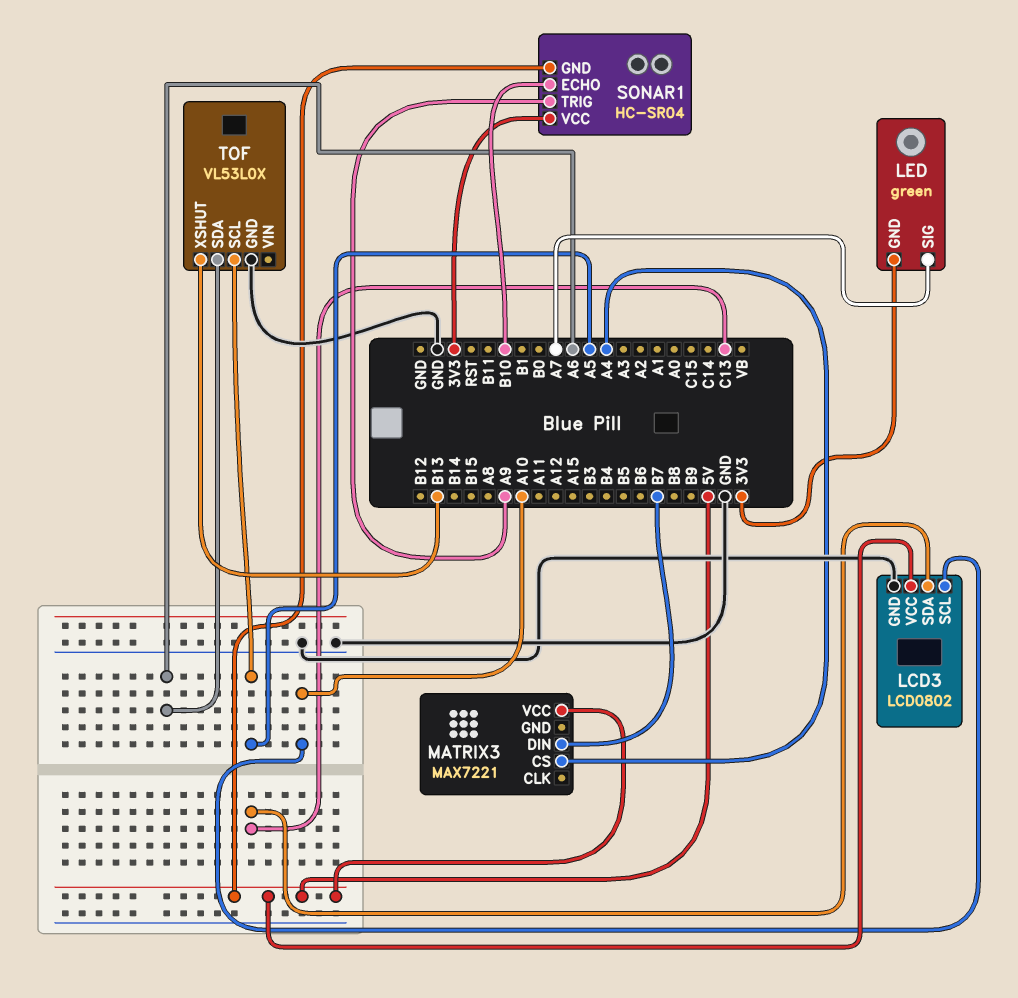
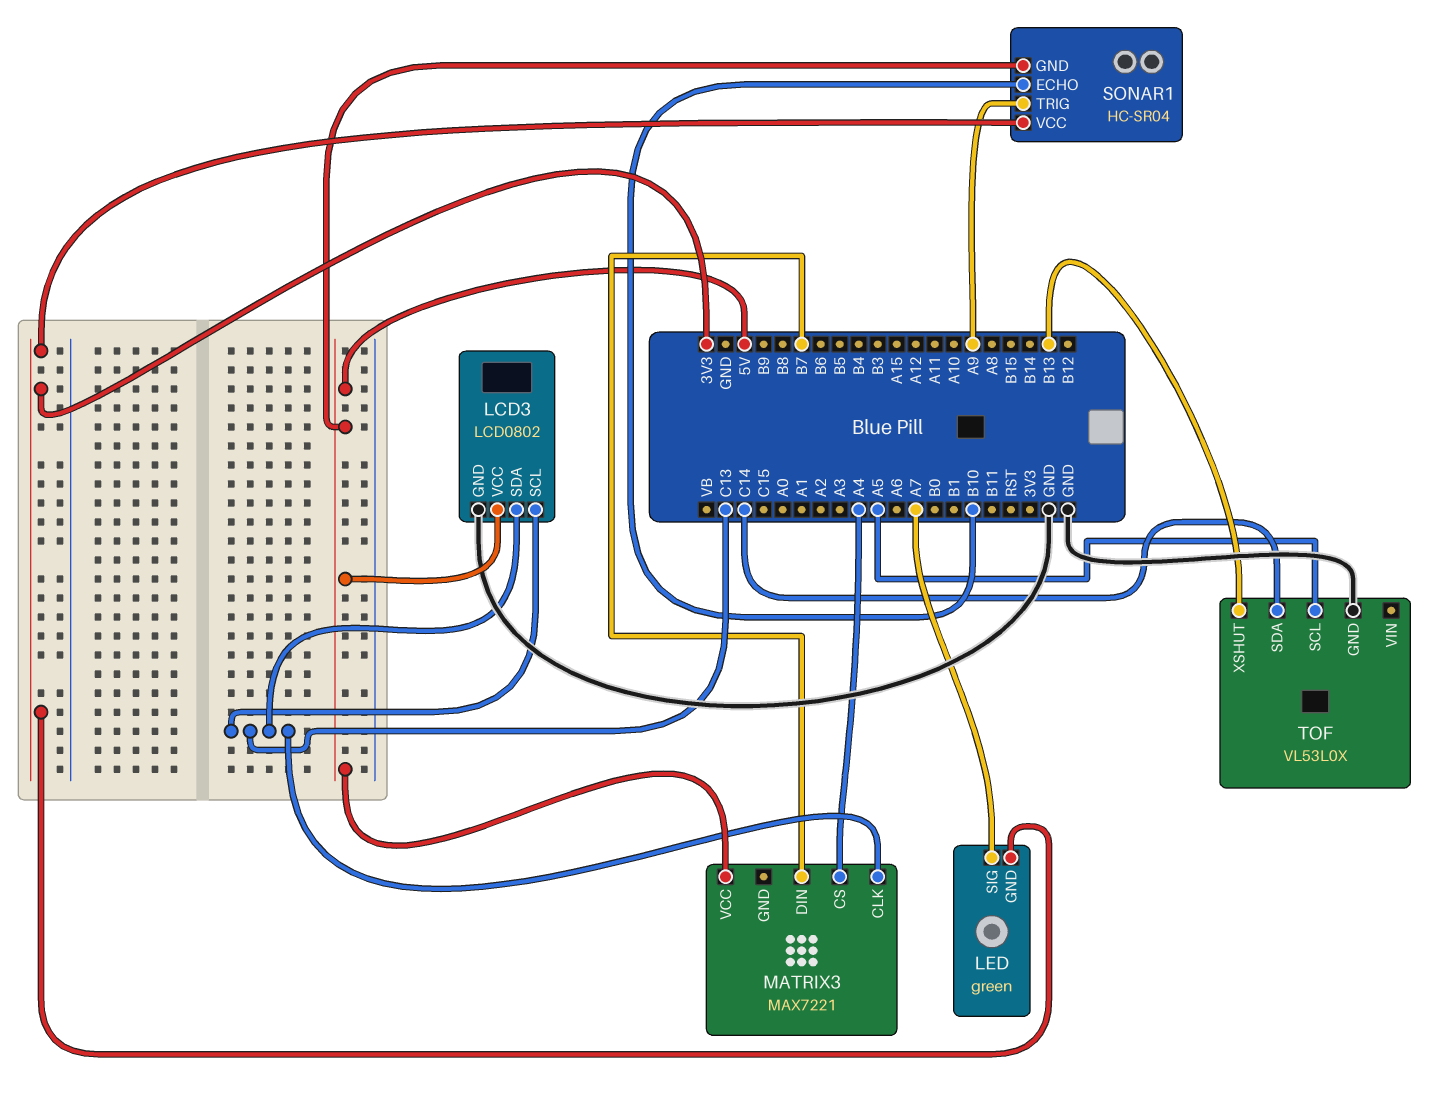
LCD3 pin SCL: A10 -> C13
MATRIX3 pin CLK: none -> C13
TOF pin SDA: A6 -> C14

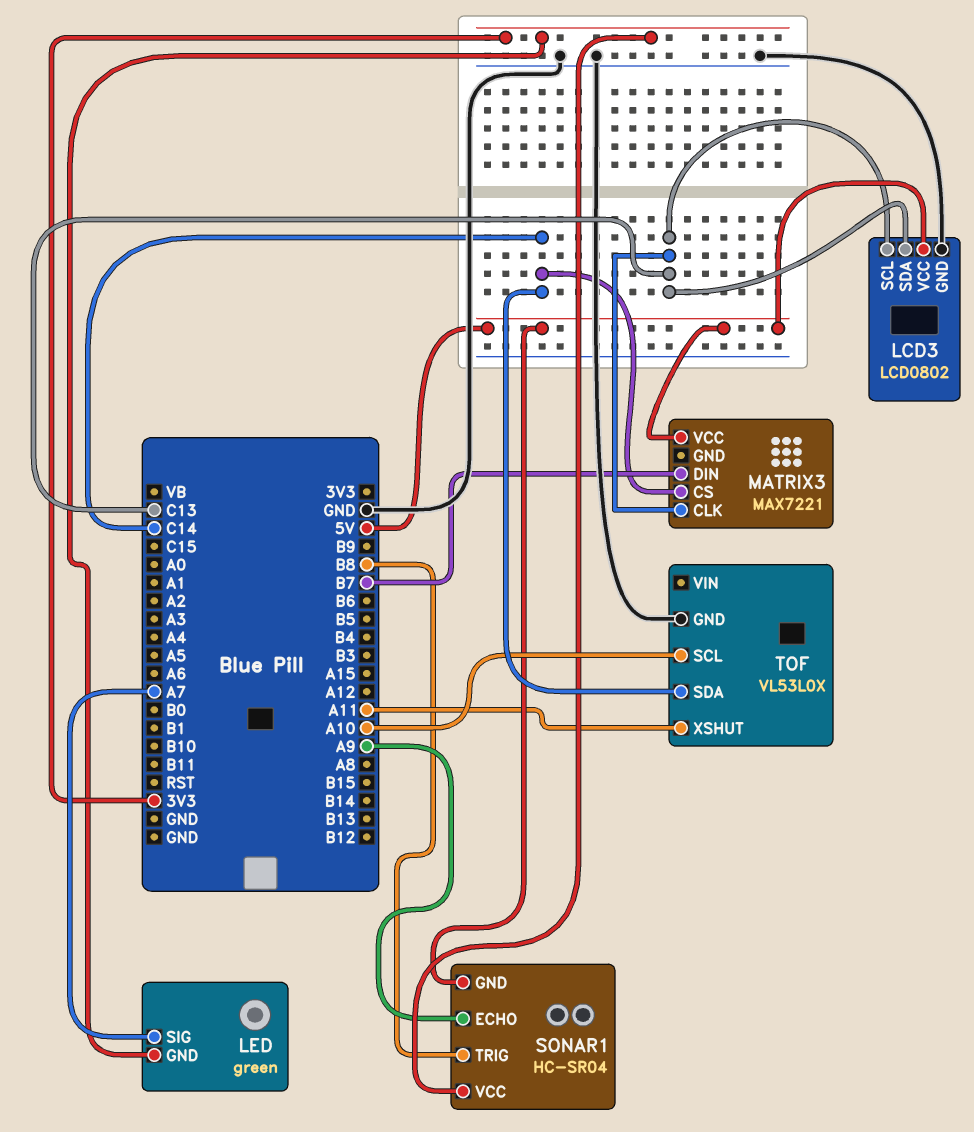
MATRIX3 pin CS: A4 -> C14
SONAR1 pin ECHO: B10 -> A9
SONAR1 pin TRIG: A9 -> B8
TOF pin SCL: A5 -> A10
TOF pin XSHUT: B13 -> A11

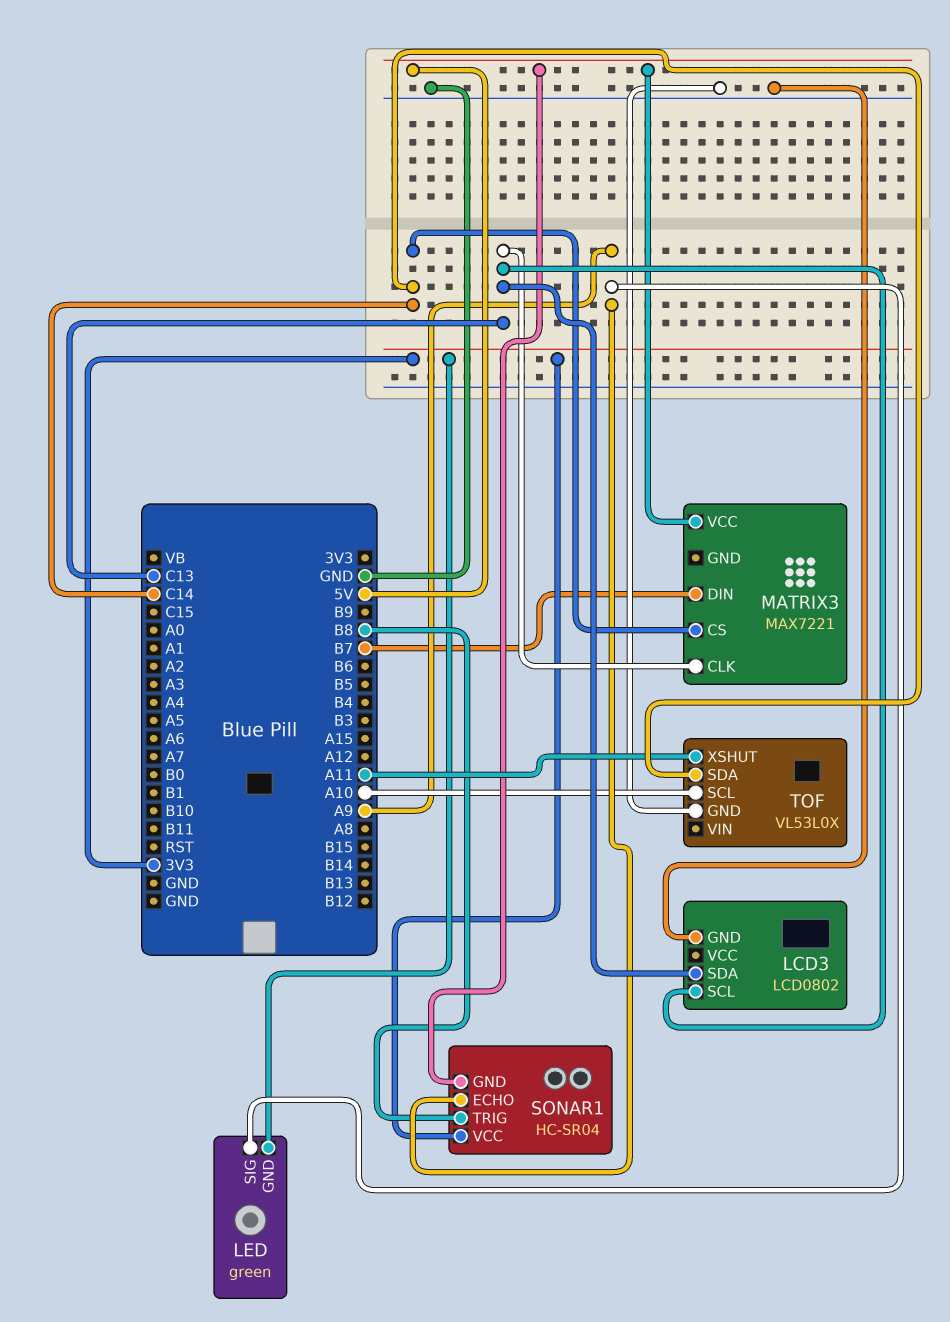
LCD3 pin VCC: 5V -> none
LED pin SIG: A7 -> A9

